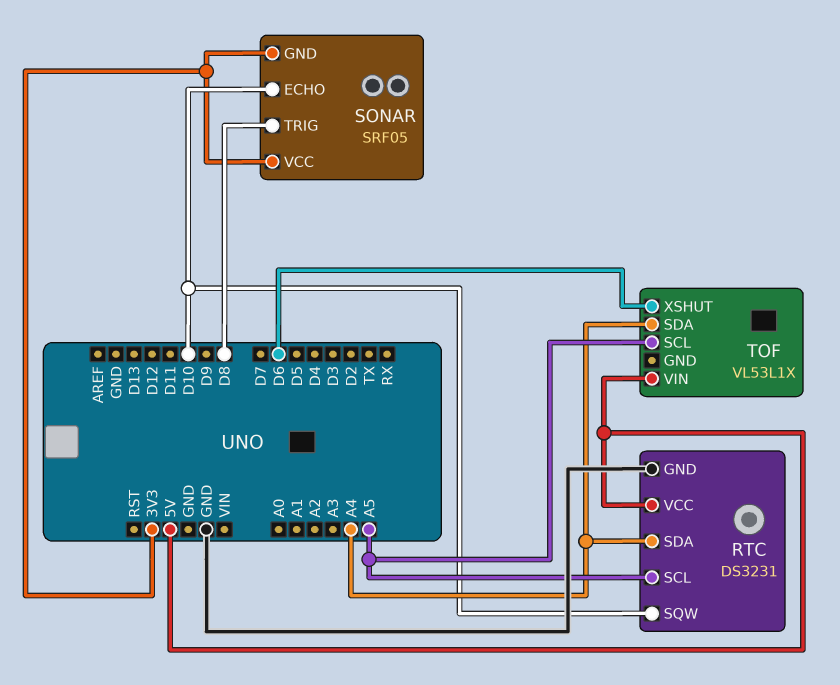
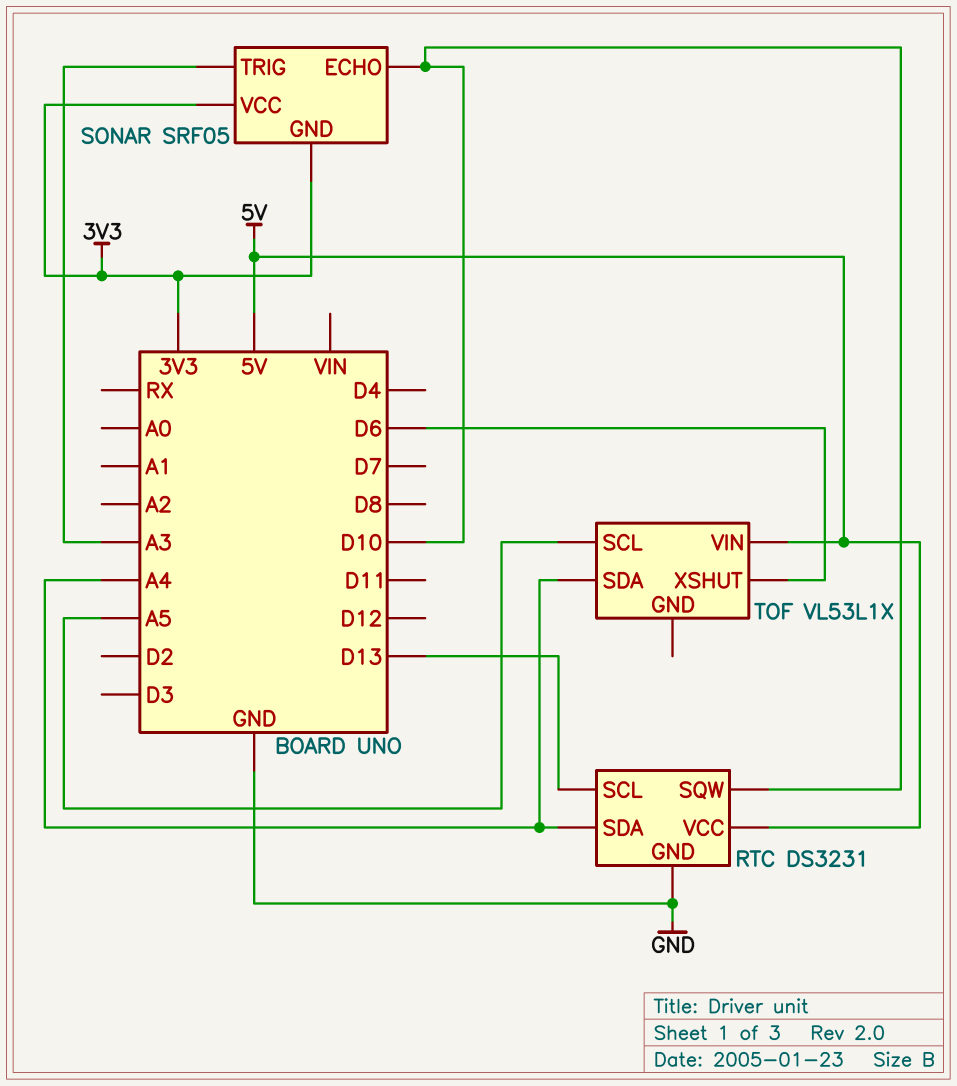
RTC pin SCL: A5 -> D13
SONAR pin TRIG: D8 -> A3

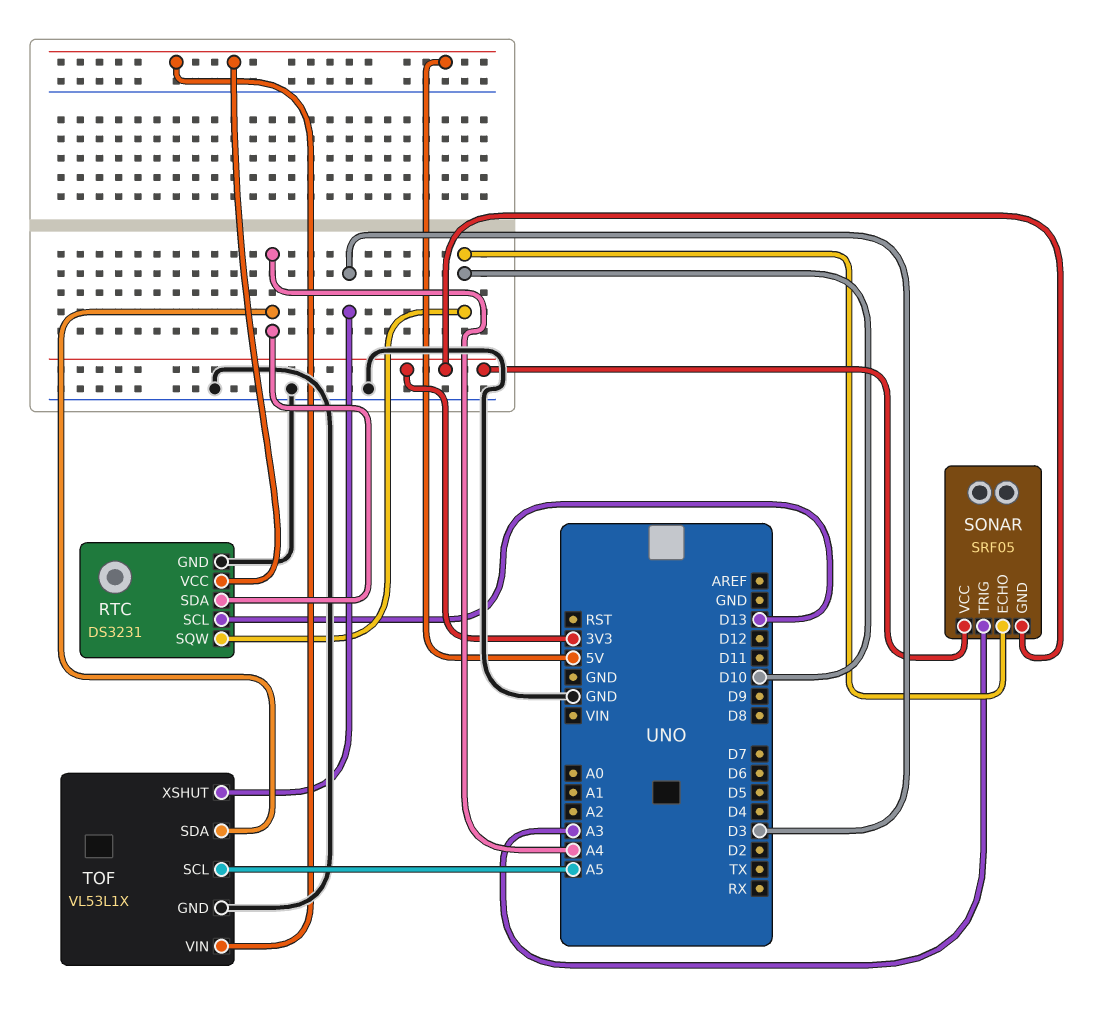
TOF pin GND: none -> GND
TOF pin XSHUT: D6 -> D3

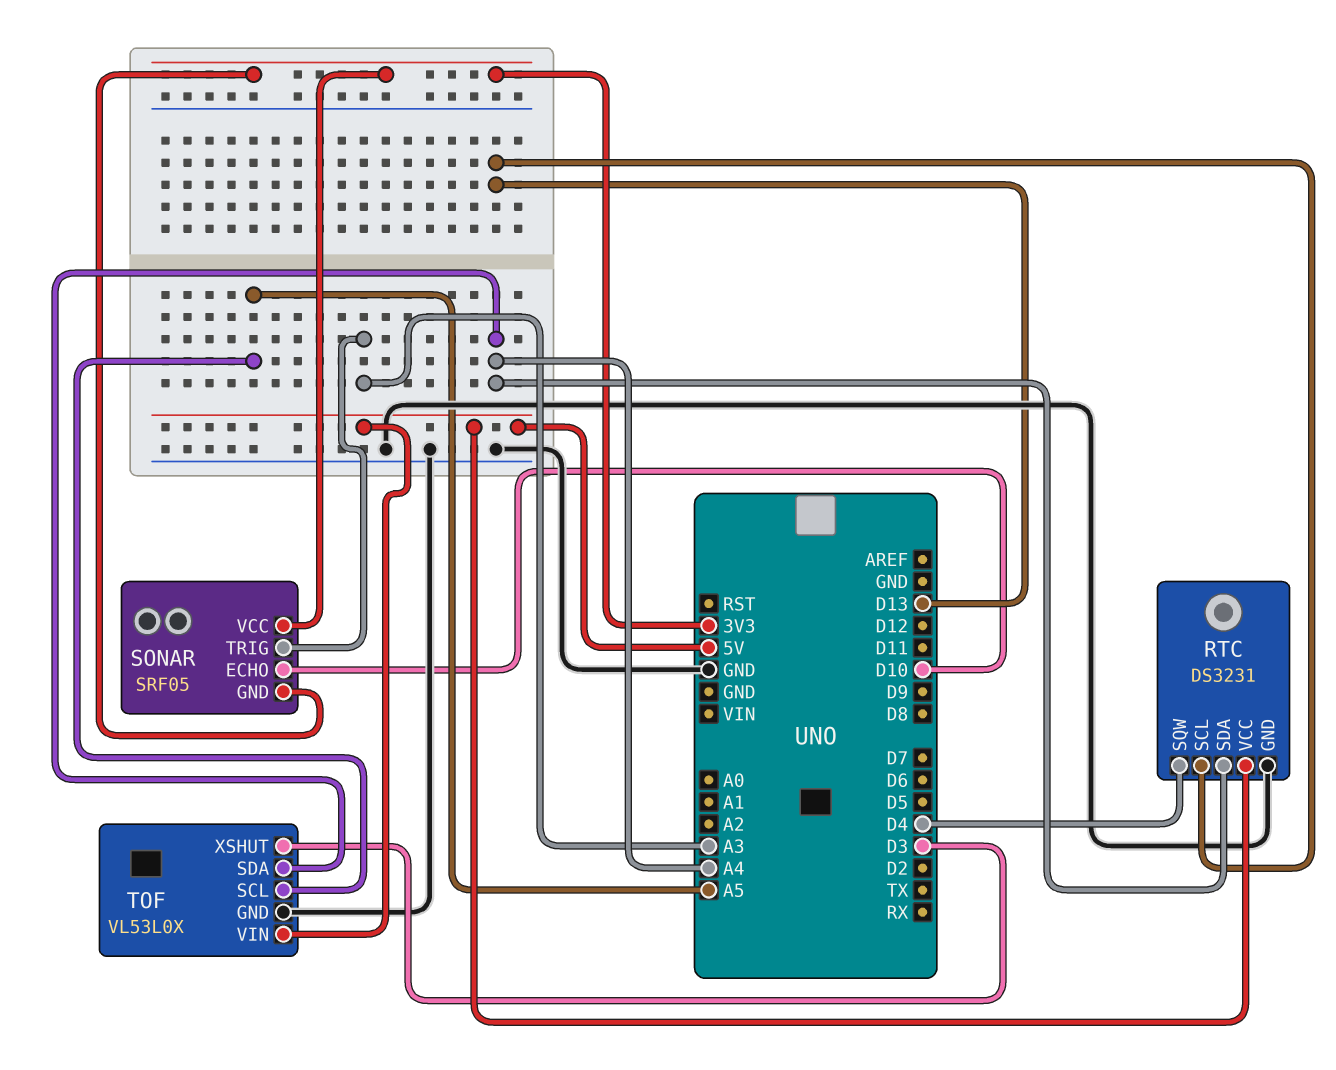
RTC pin SQW: D10 -> D4
TOF: VL53L1X -> VL53L0X

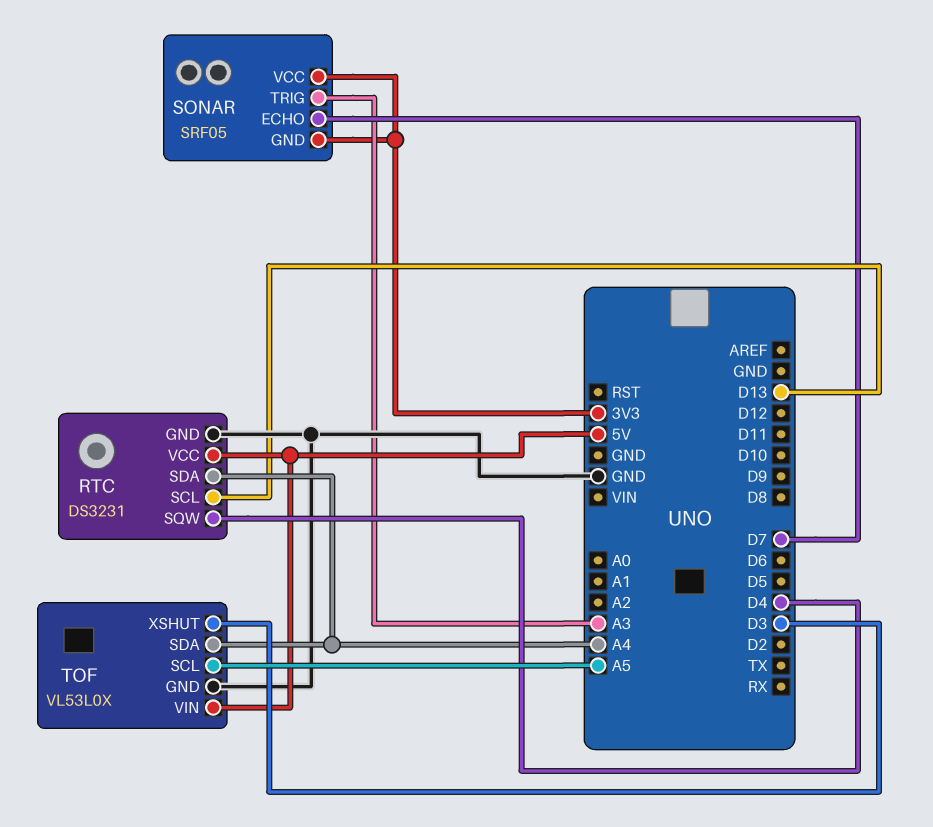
SONAR pin ECHO: D10 -> D7

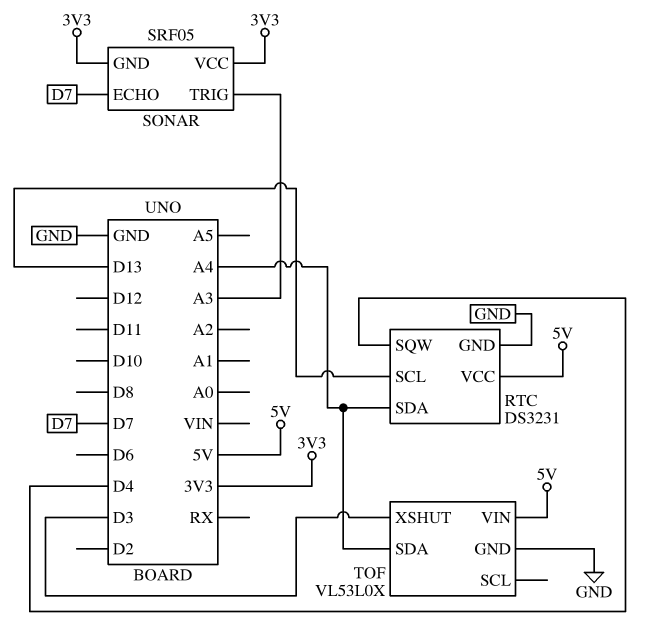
TOF pin SCL: A5 -> none

